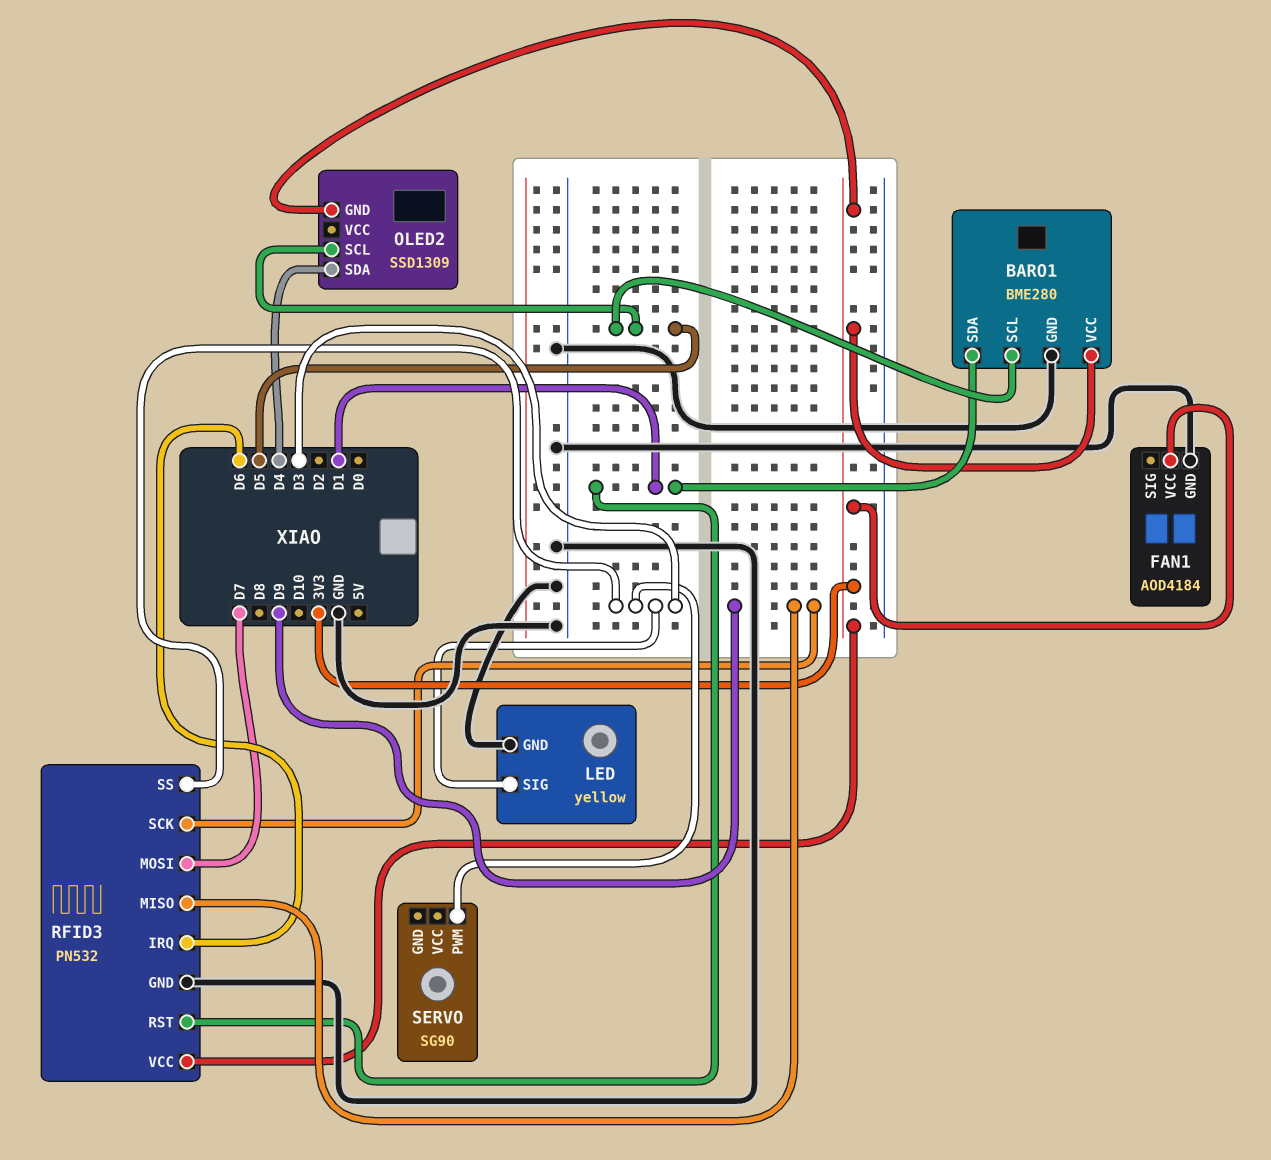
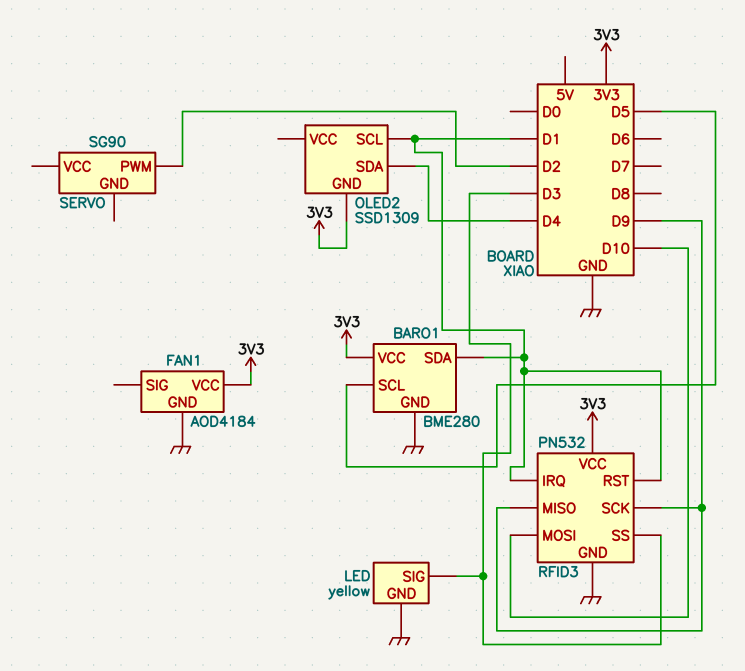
OLED2 pin SCL: D5 -> D1
RFID3 pin IRQ: D6 -> D1
RFID3 pin MOSI: D7 -> D10
SERVO pin PWM: D3 -> D2

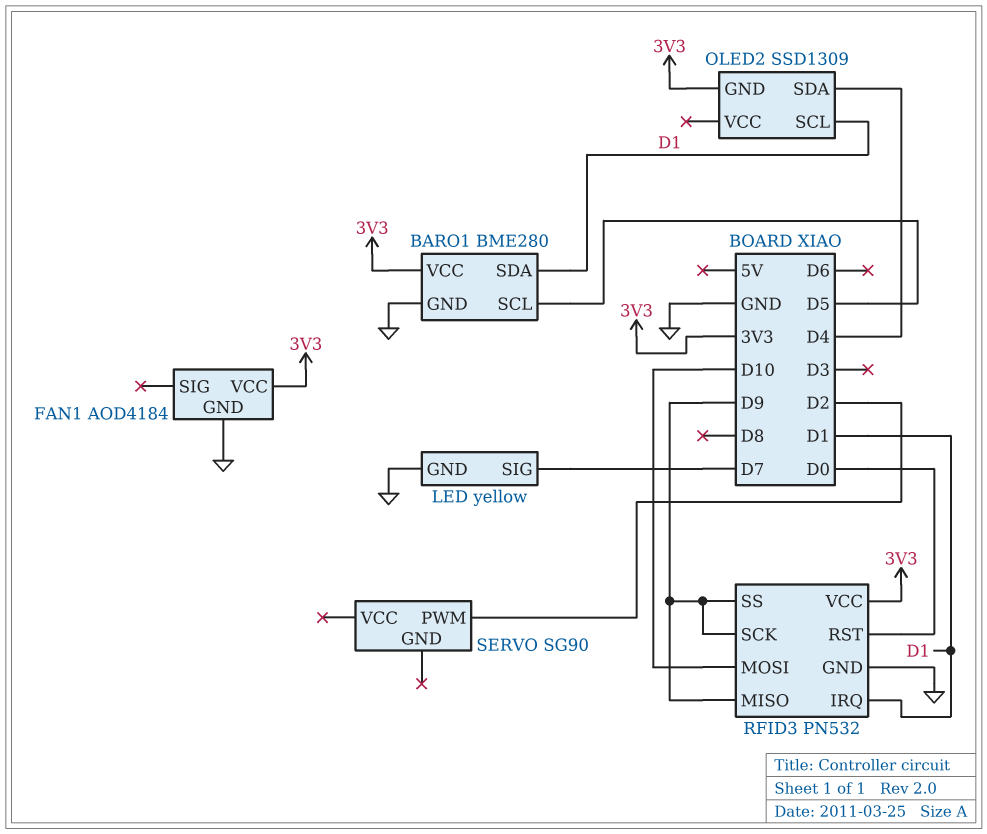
LED pin SIG: D3 -> D7
RFID3 pin RST: D1 -> D0
RFID3 pin SS: D3 -> D9

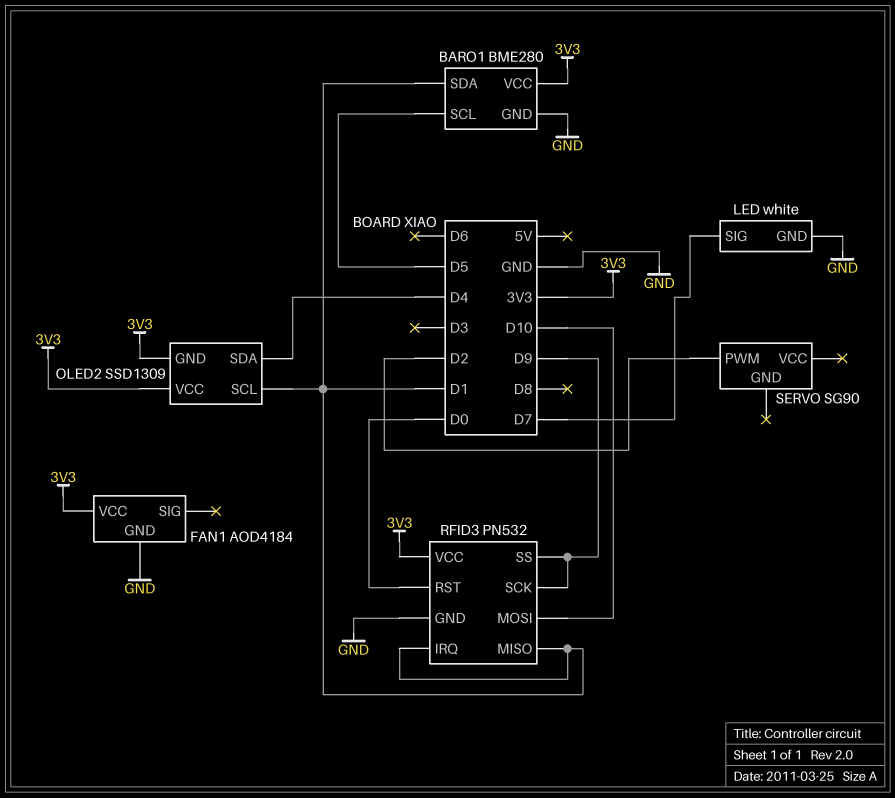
LED: yellow -> white
OLED2 pin VCC: none -> 3V3
RFID3 pin MISO: D9 -> D1

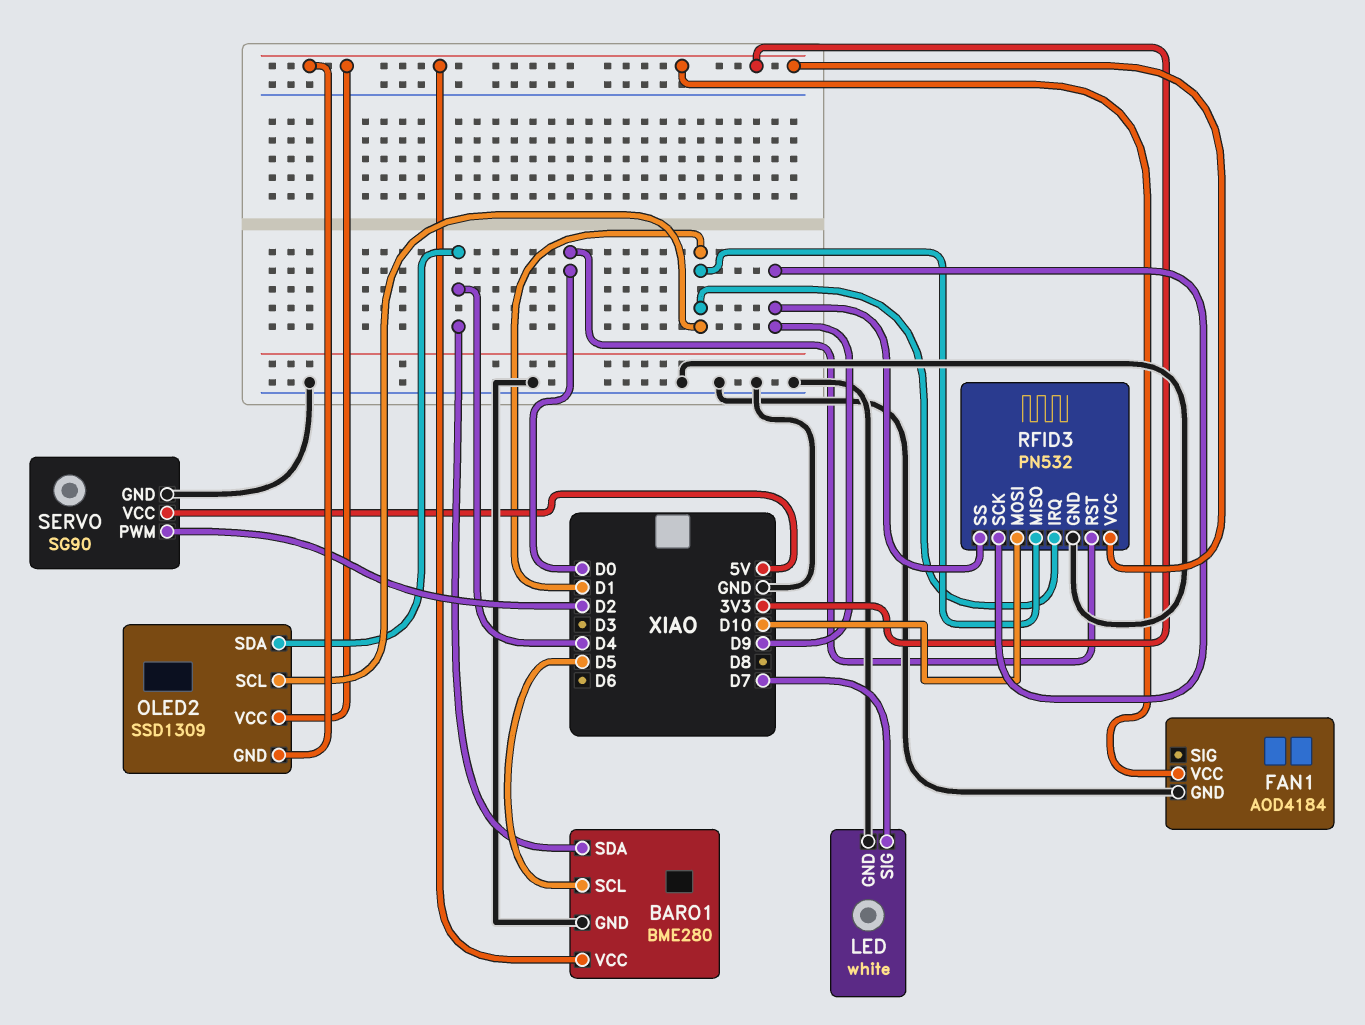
BARO1 pin SDA: D1 -> D4
SERVO pin GND: none -> GND
SERVO pin VCC: none -> 5V

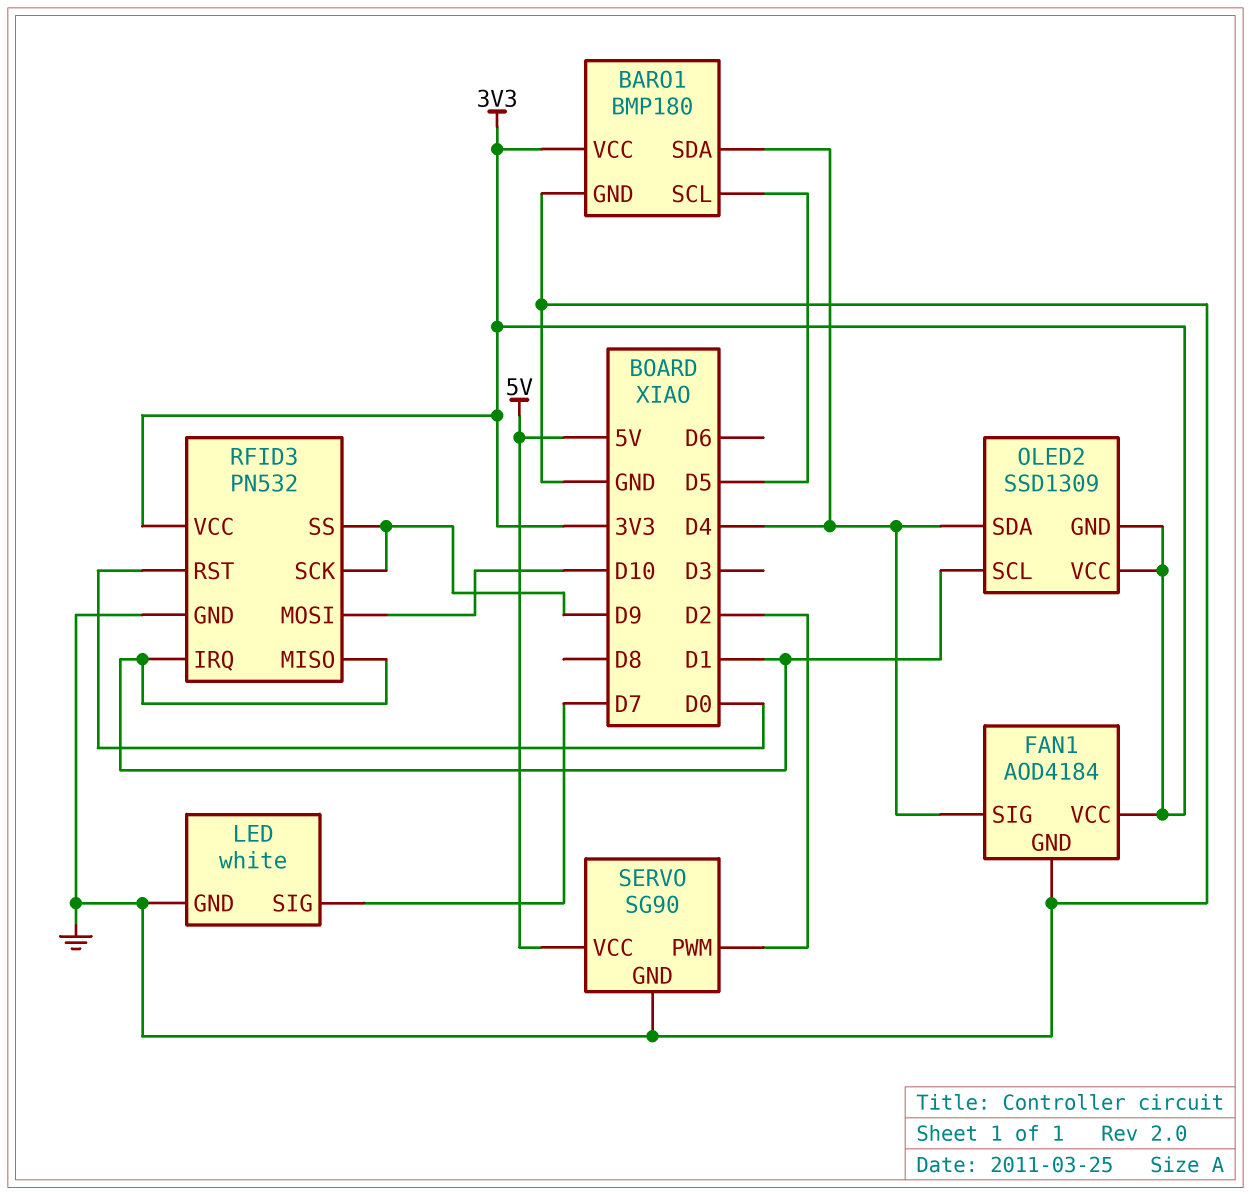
BARO1: BME280 -> BMP180
FAN1 pin SIG: none -> D4

